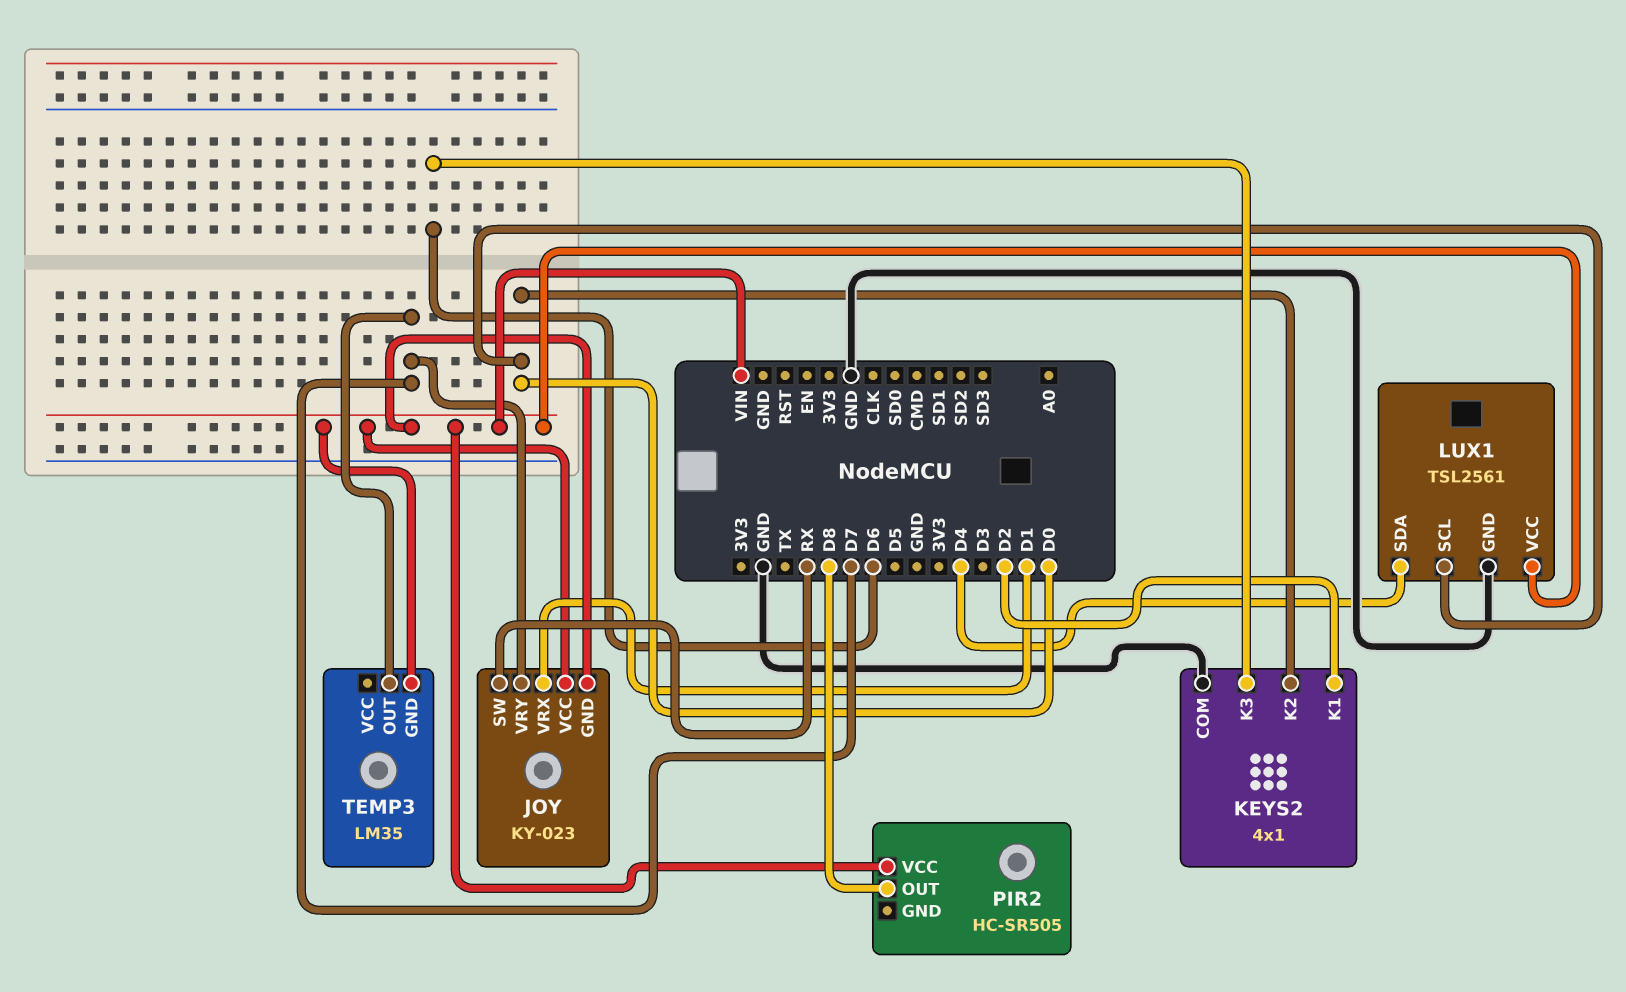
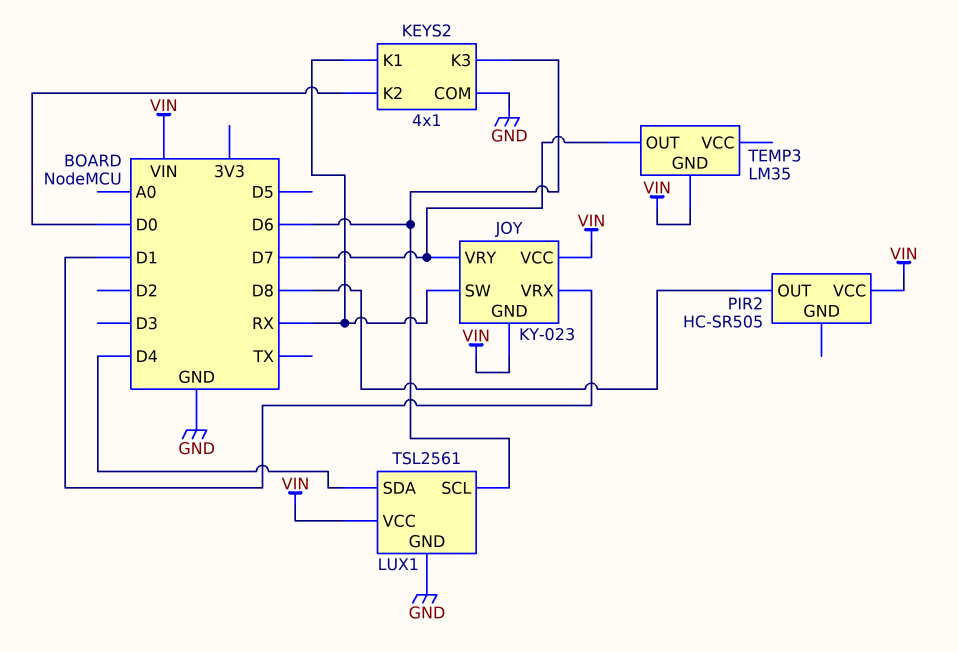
KEYS2 pin K1: D2 -> RX
LUX1 pin SCL: D0 -> D6

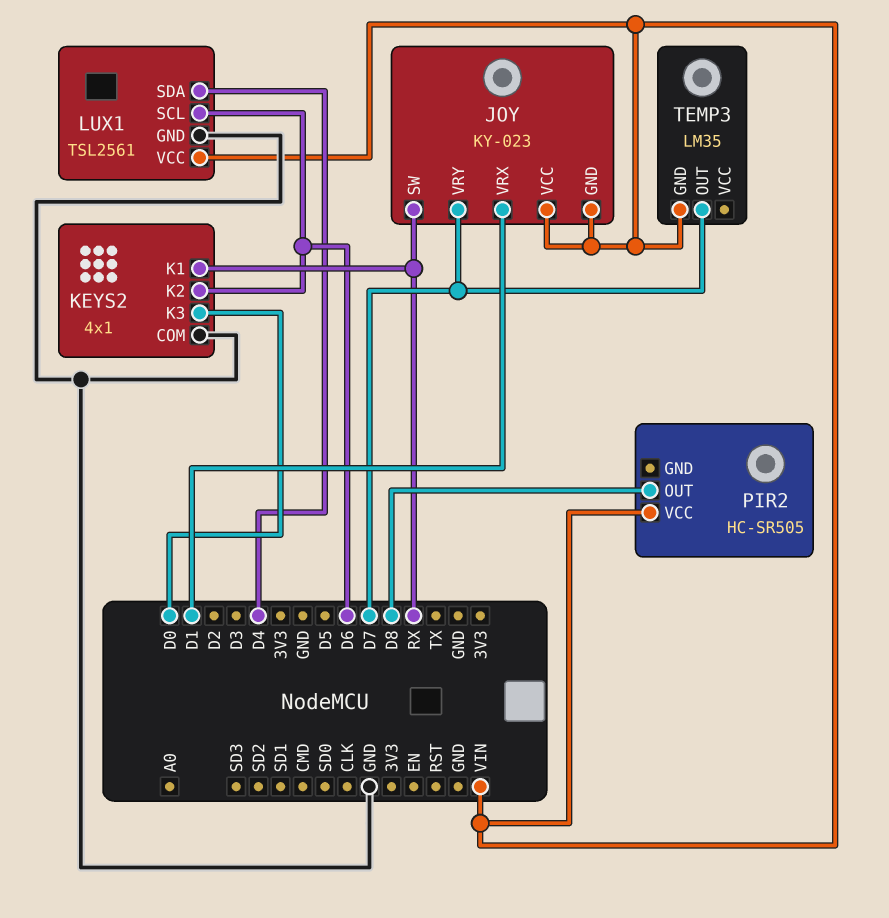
KEYS2 pin K2: D0 -> D6
KEYS2 pin K3: D6 -> D0

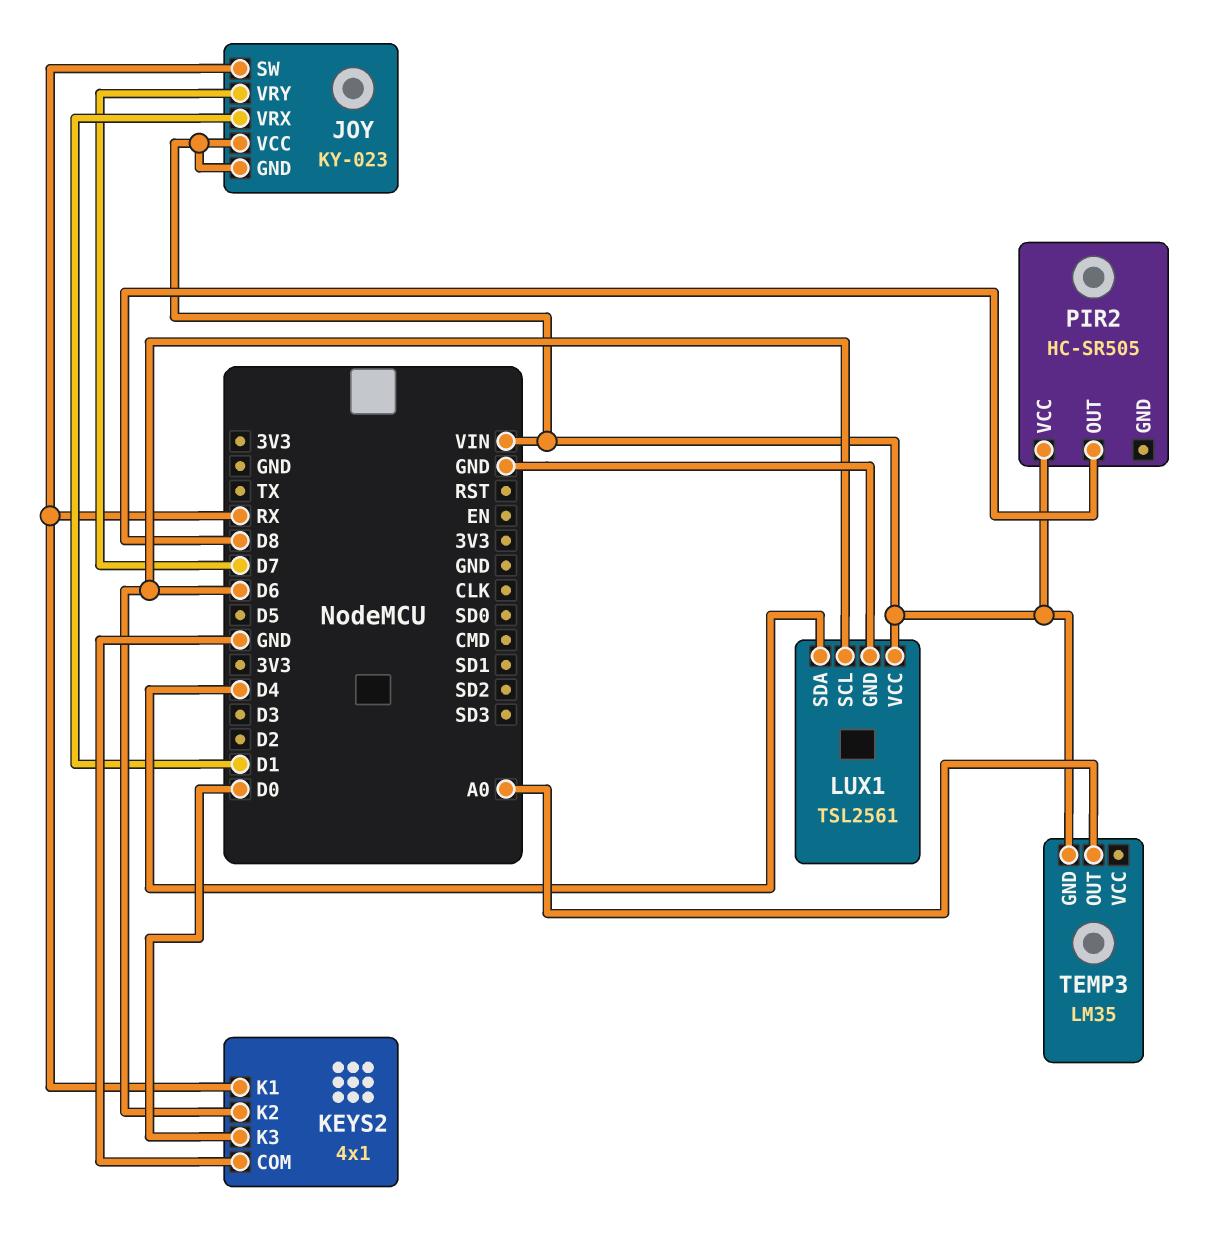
TEMP3 pin OUT: D7 -> A0

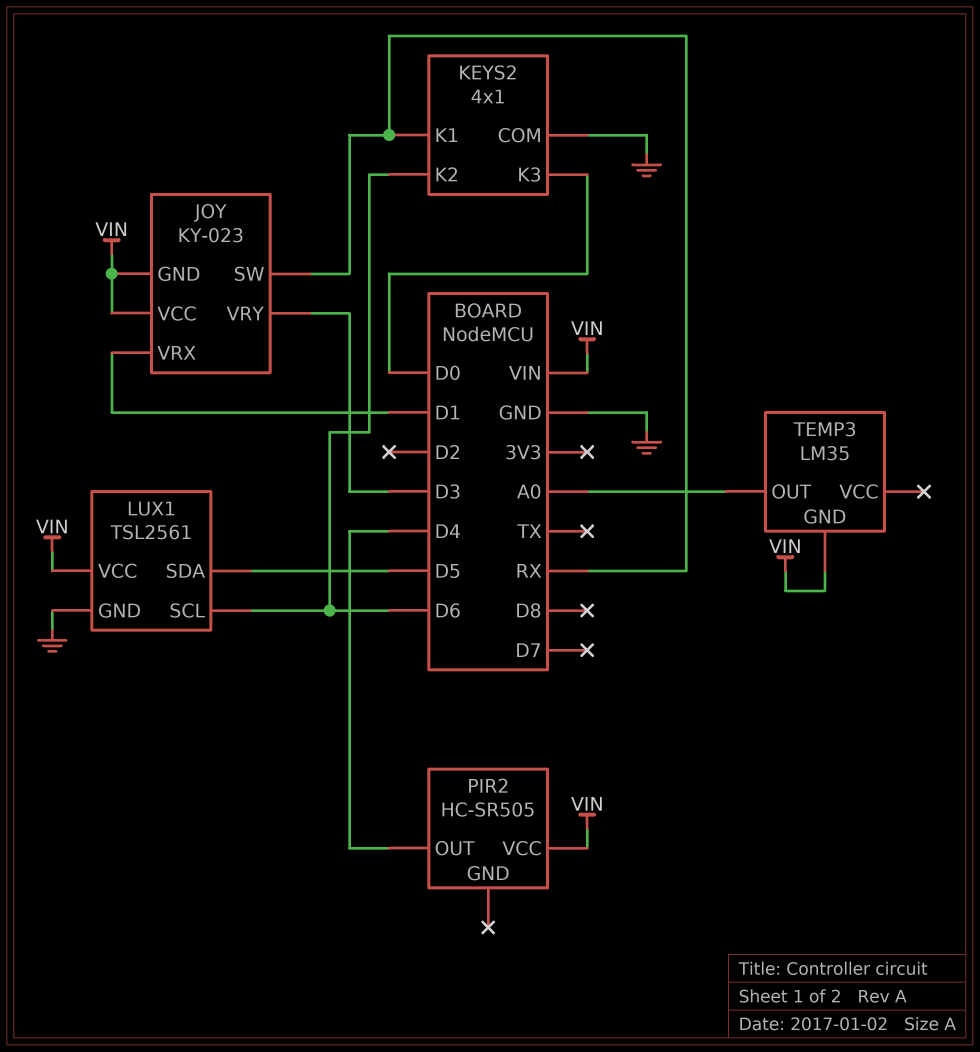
JOY pin VRY: D7 -> D3
LUX1 pin SDA: D4 -> D5
PIR2 pin OUT: D8 -> D4

